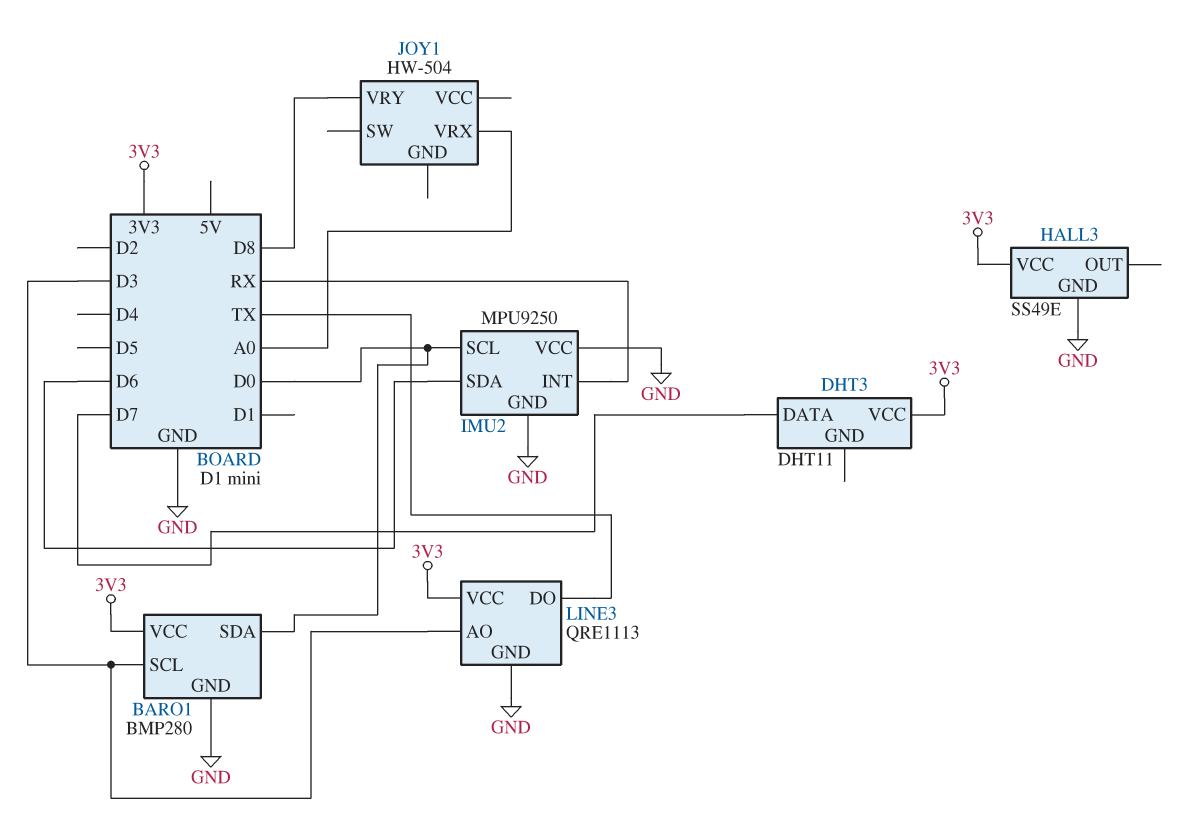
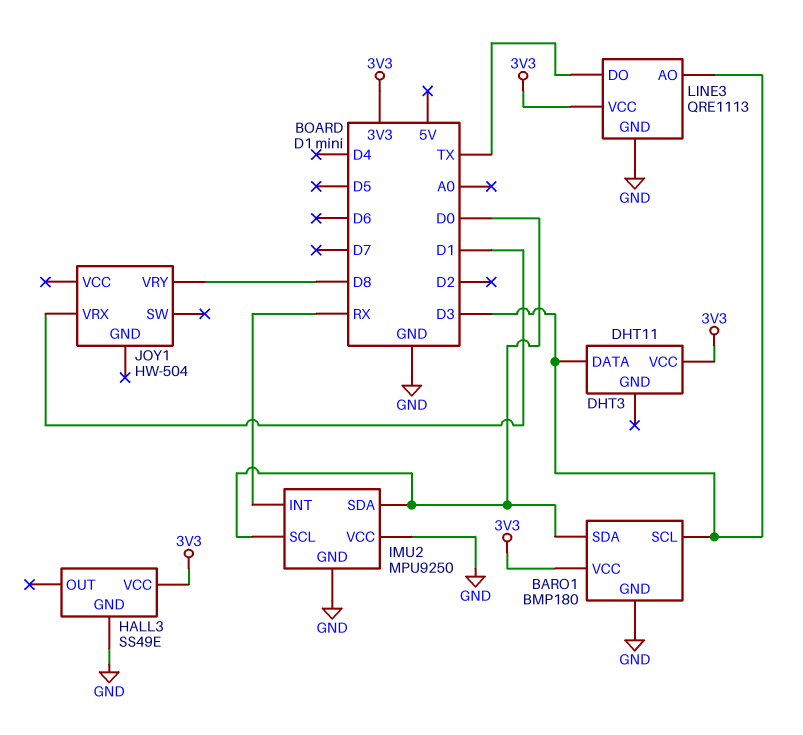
BARO1: BMP280 -> BMP180
DHT3 pin DATA: D7 -> D3
IMU2 pin SDA: D6 -> D0
JOY1 pin VRX: A0 -> D1

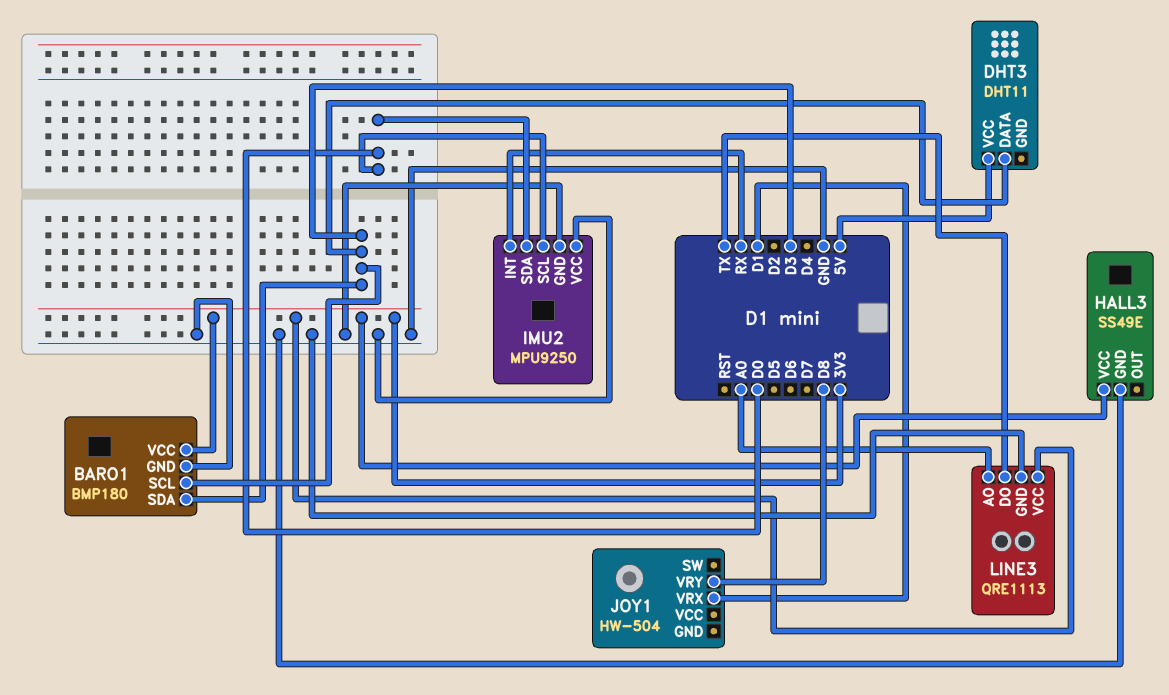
BARO1 pin SDA: D0 -> D3
DHT3 pin VCC: 3V3 -> 5V
LINE3 pin AO: D3 -> A0

